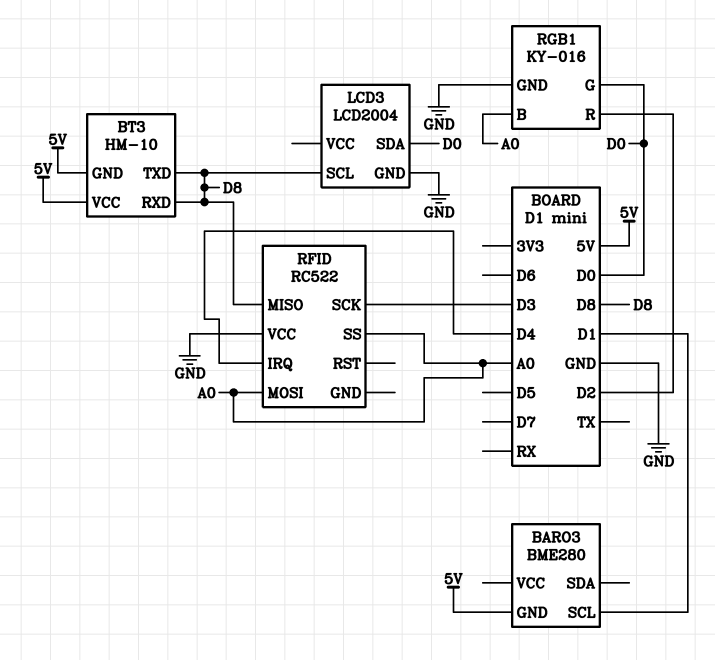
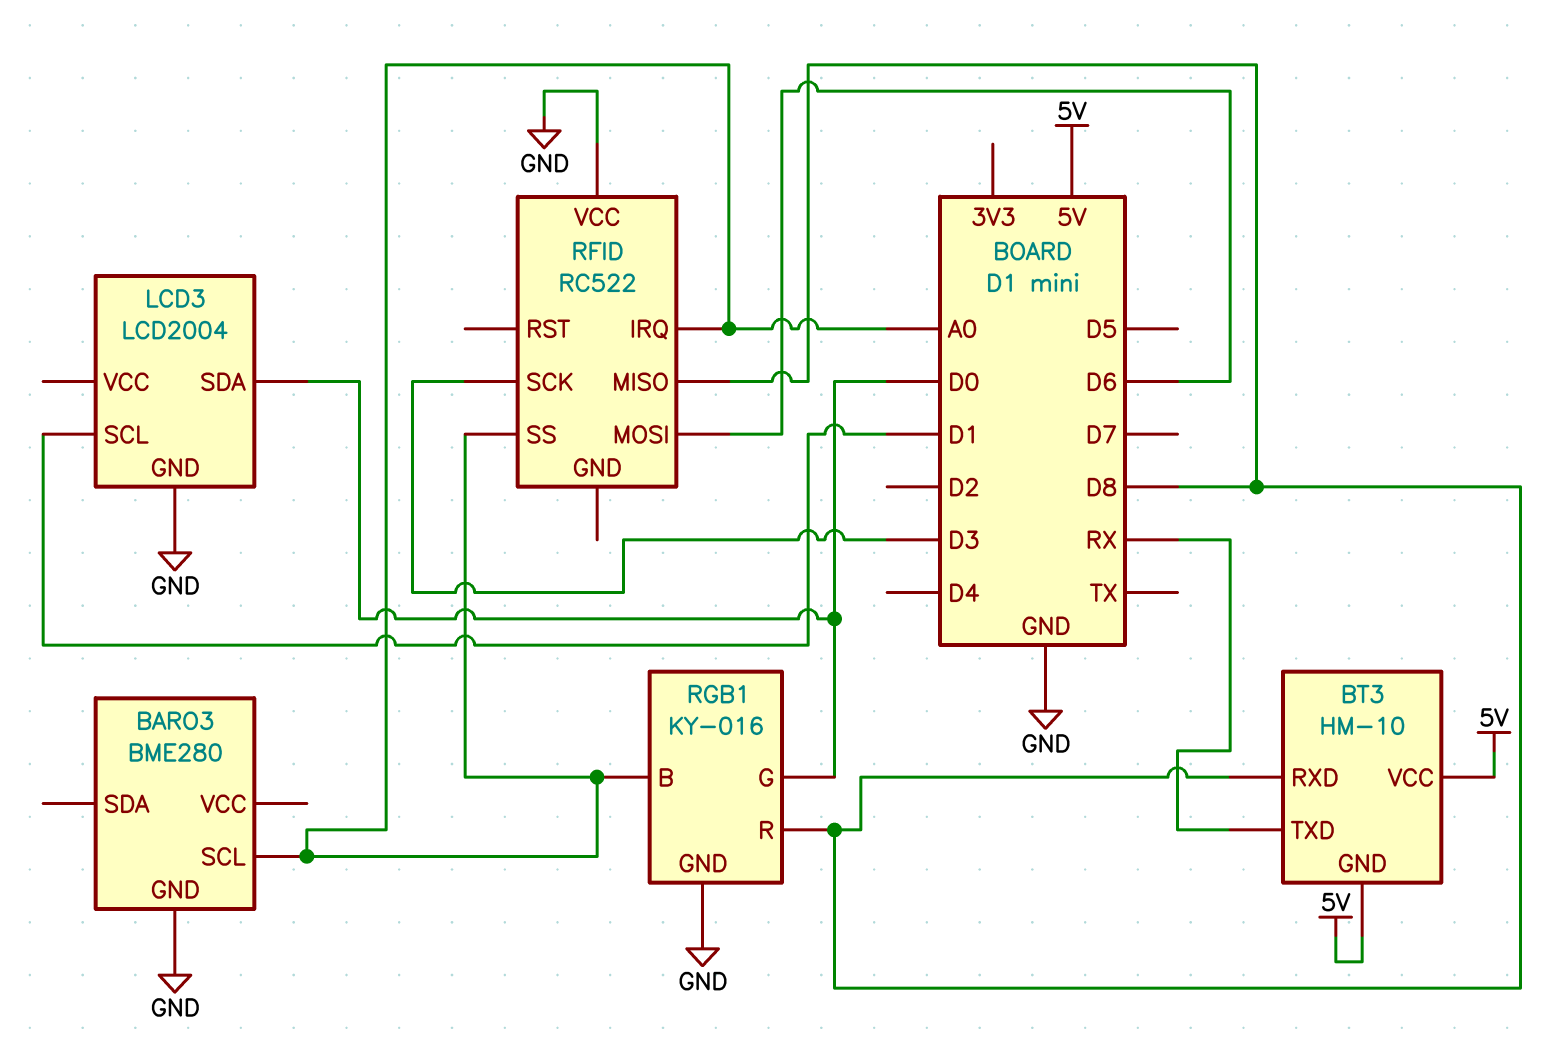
BARO3 pin GND: 5V -> GND
BARO3 pin SCL: D1 -> A0
BT3 pin TXD: D8 -> RX
LCD3 pin SCL: D8 -> D1
RFID pin IRQ: D4 -> A0
RFID pin MOSI: A0 -> D6
RGB1 pin R: D2 -> D8

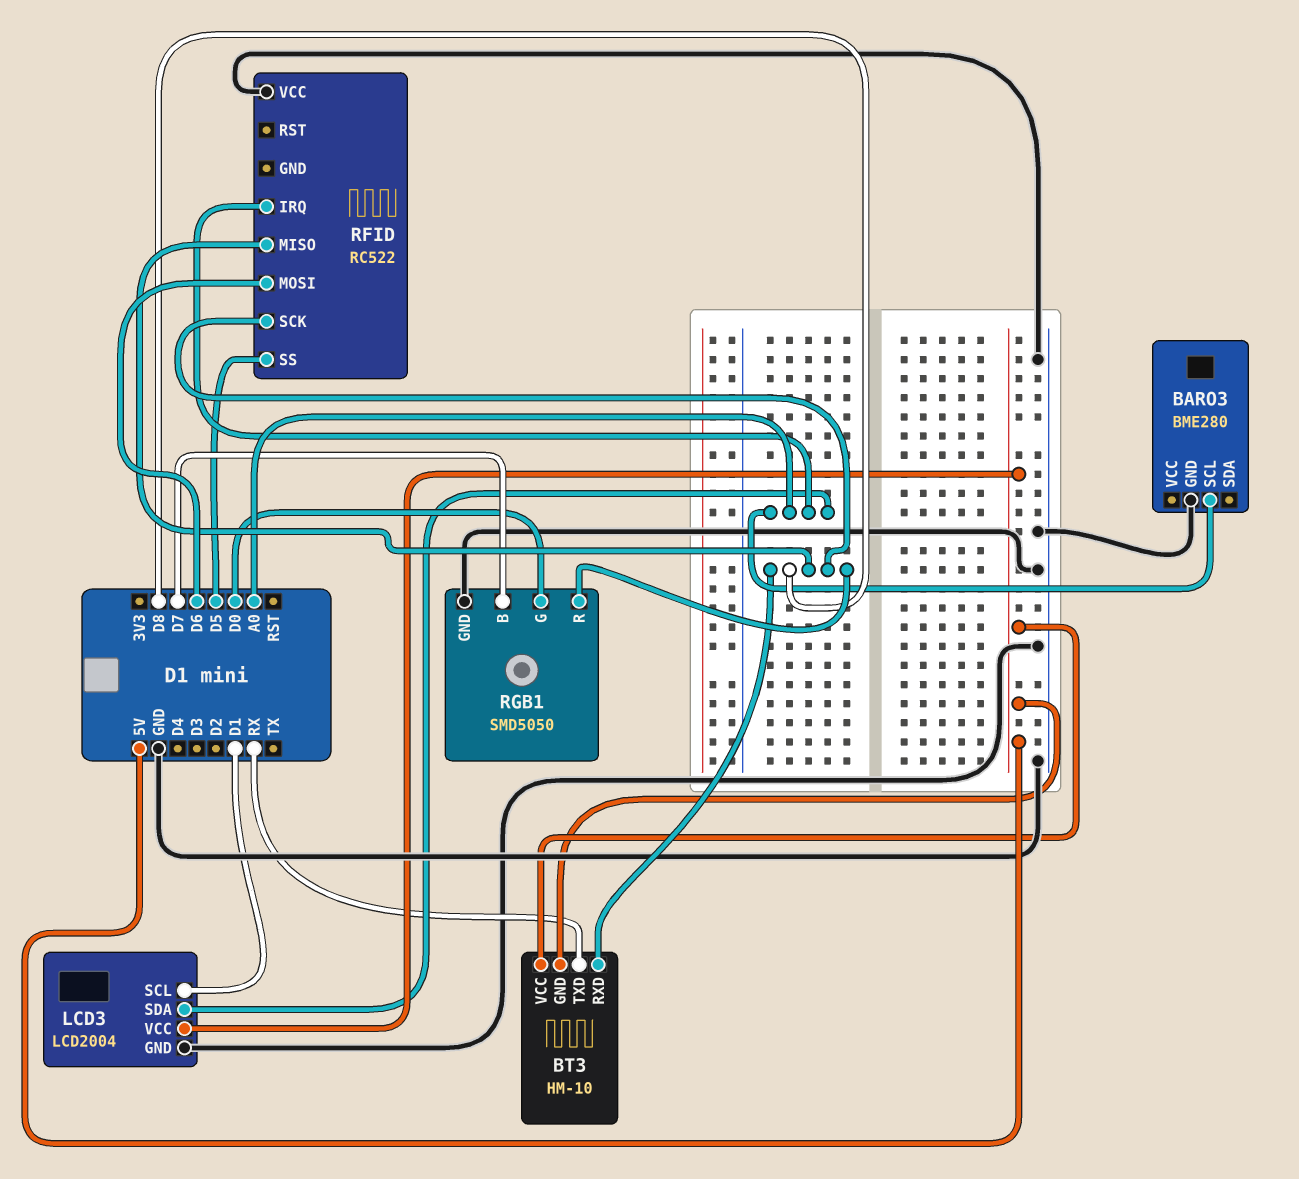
LCD3 pin SDA: D0 -> A0
LCD3 pin VCC: none -> 5V
RFID pin SCK: D3 -> D8
RFID pin SS: A0 -> D5
RGB1: KY-016 -> SMD5050
RGB1 pin B: A0 -> D7

